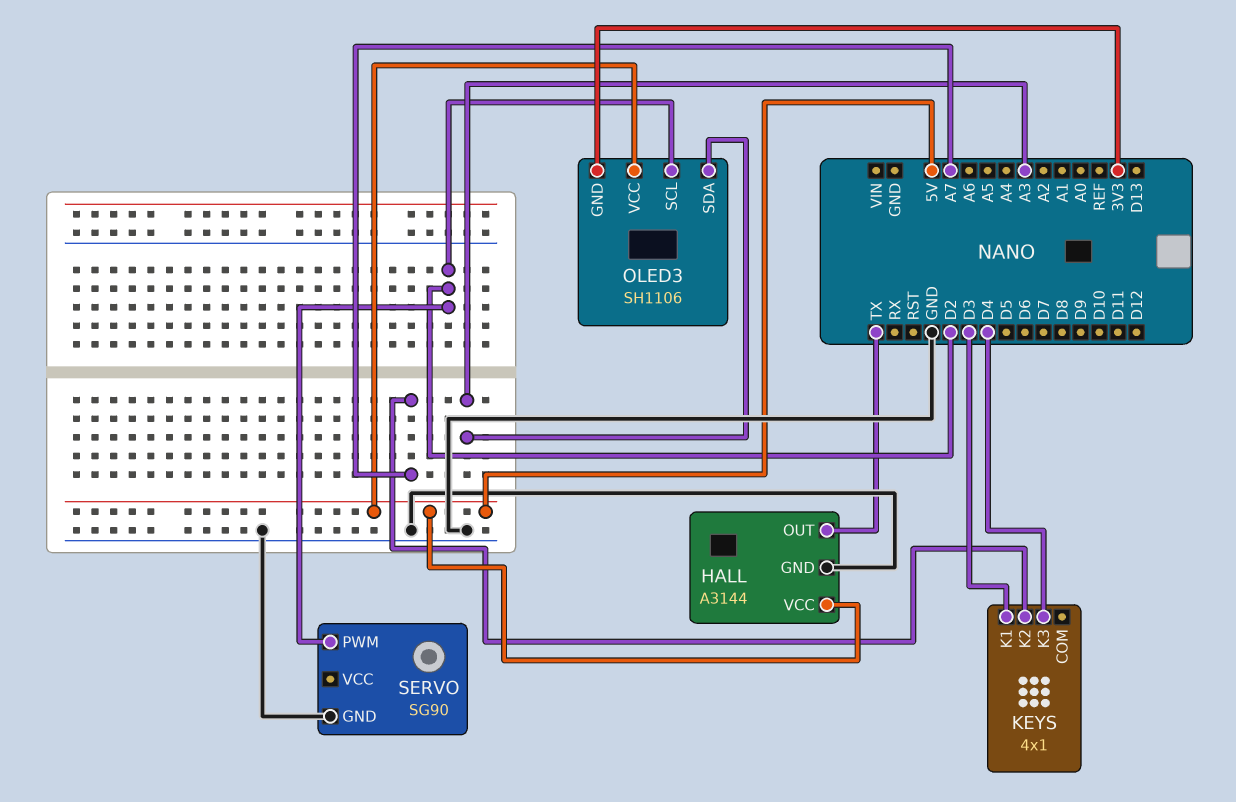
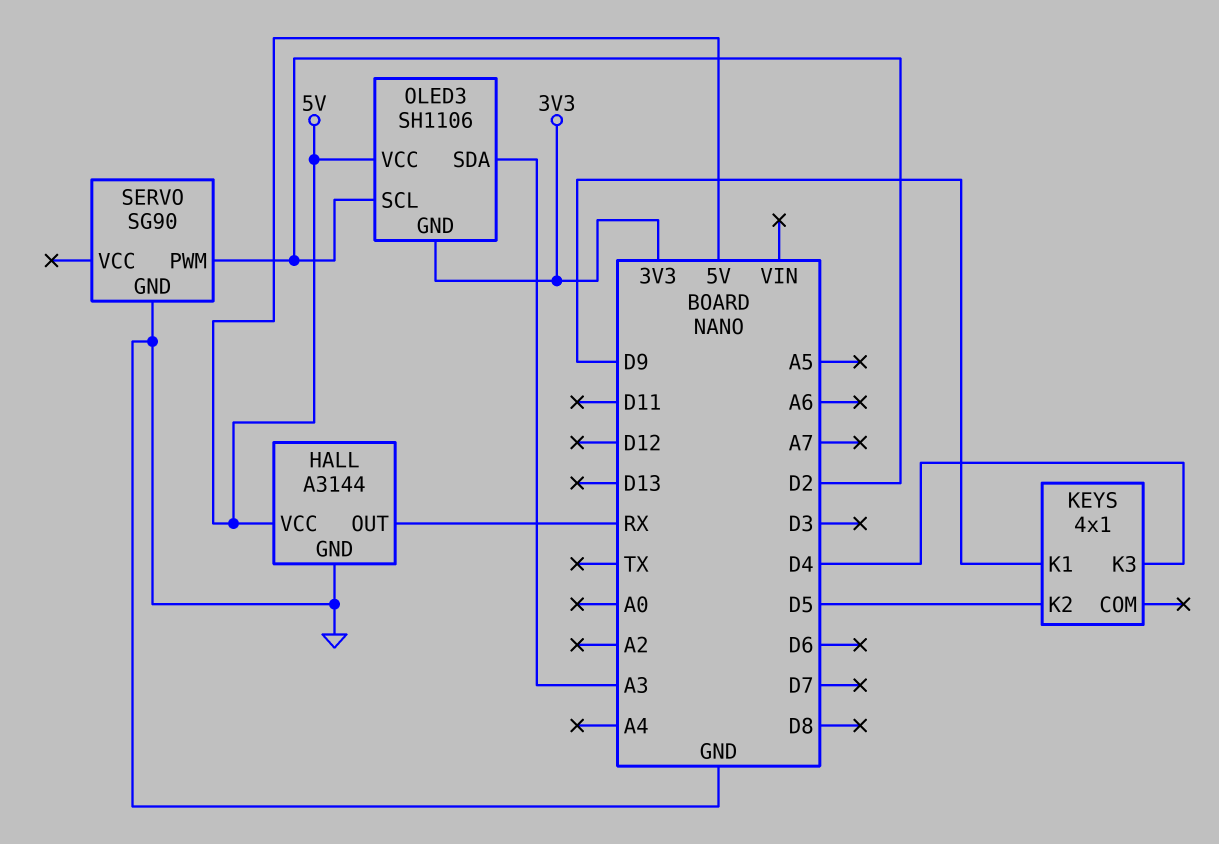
HALL pin OUT: TX -> RX
KEYS pin K1: D3 -> D9
KEYS pin K2: A7 -> D5

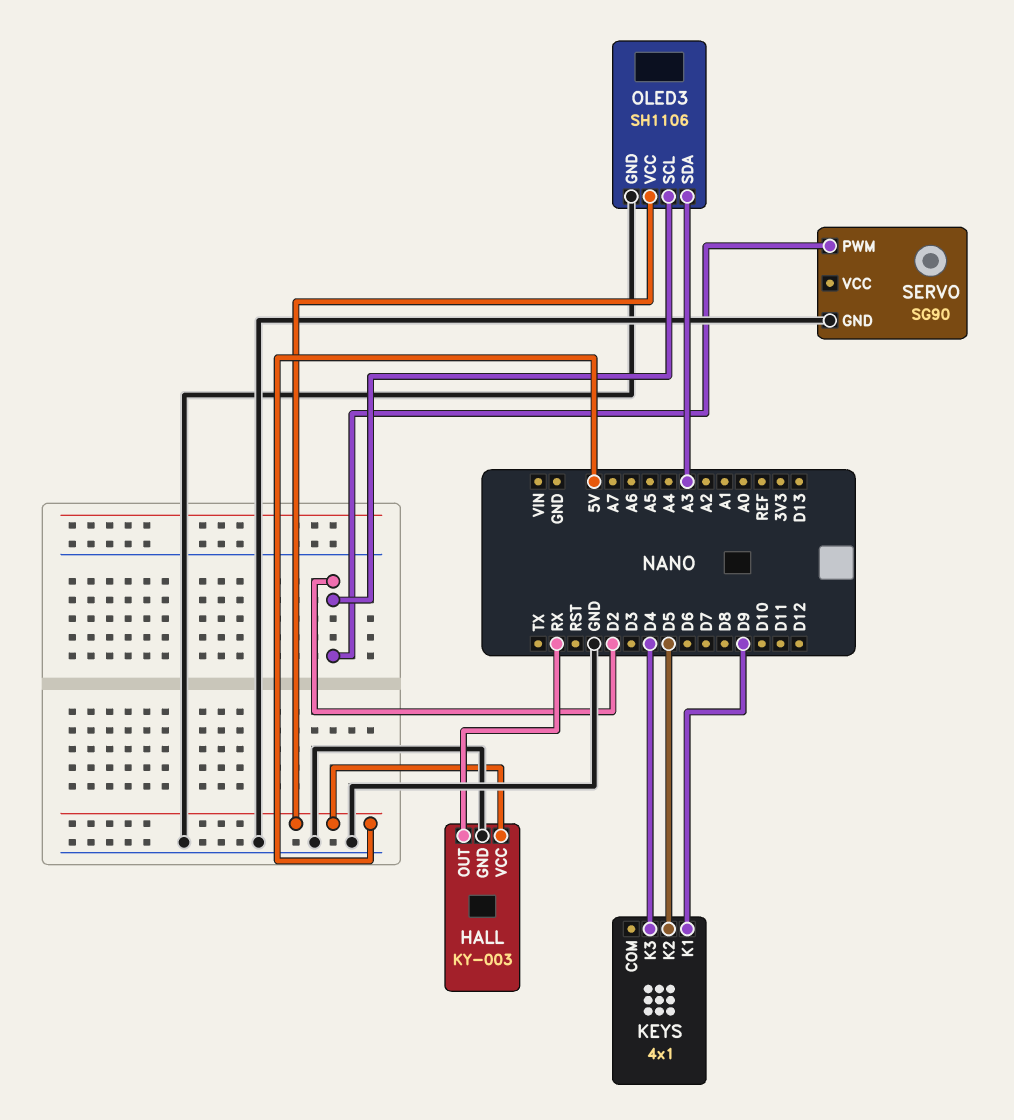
HALL: A3144 -> KY-003
OLED3 pin GND: 3V3 -> GND

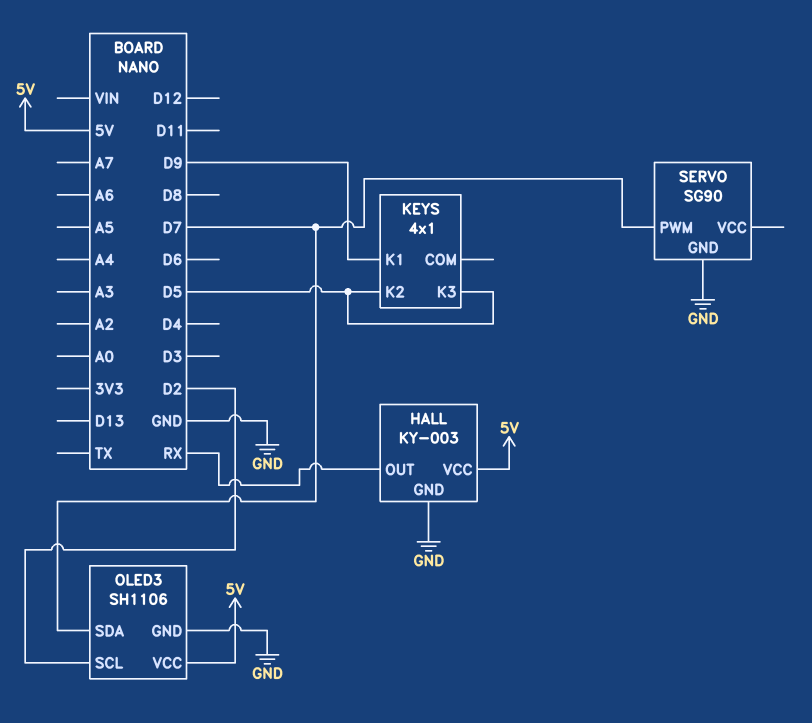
KEYS pin K3: D4 -> D5
OLED3 pin SDA: A3 -> D7
SERVO pin PWM: D2 -> D7

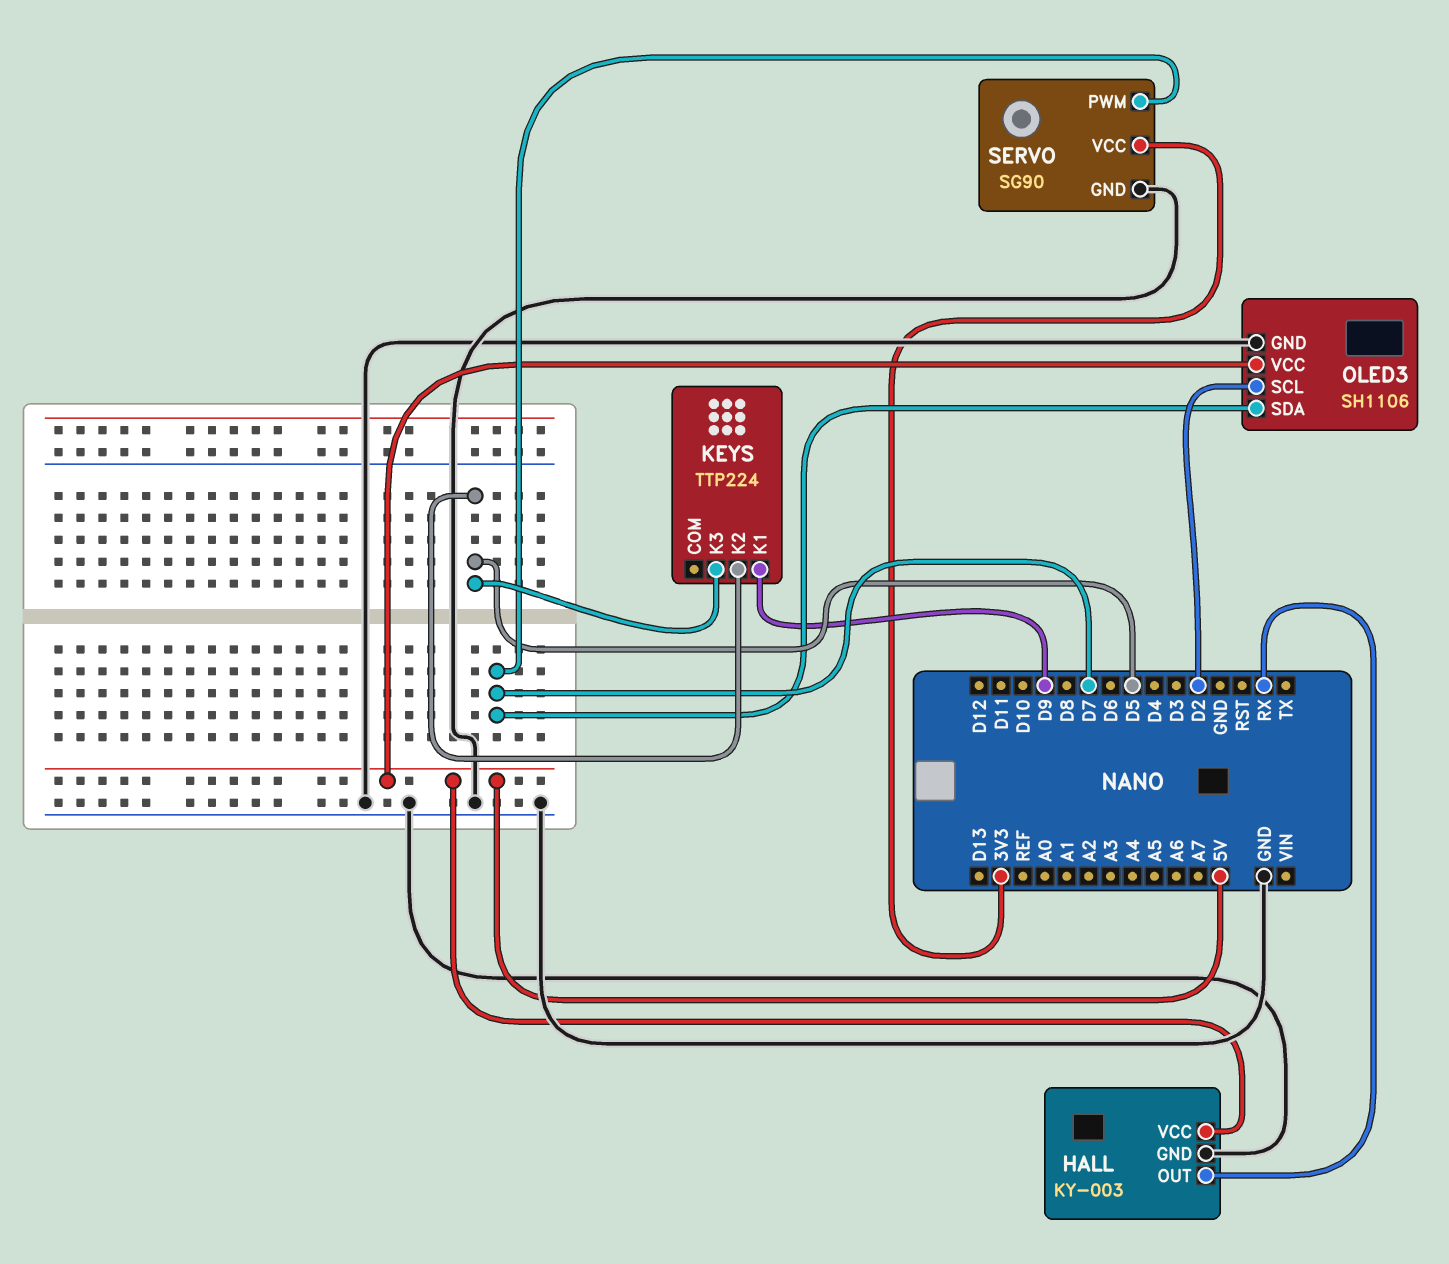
KEYS: 4x1 -> TTP224
SERVO pin VCC: none -> 3V3

